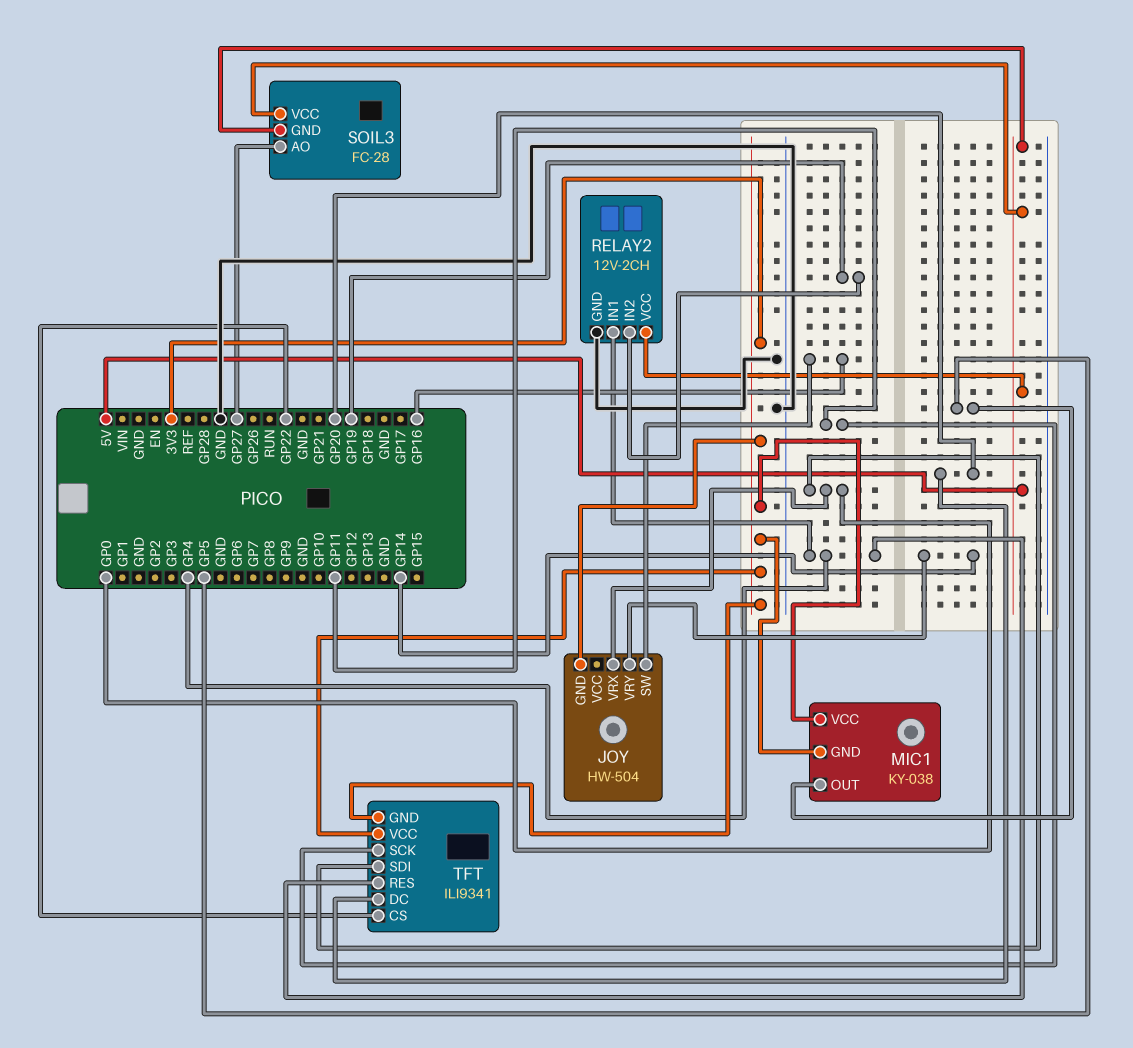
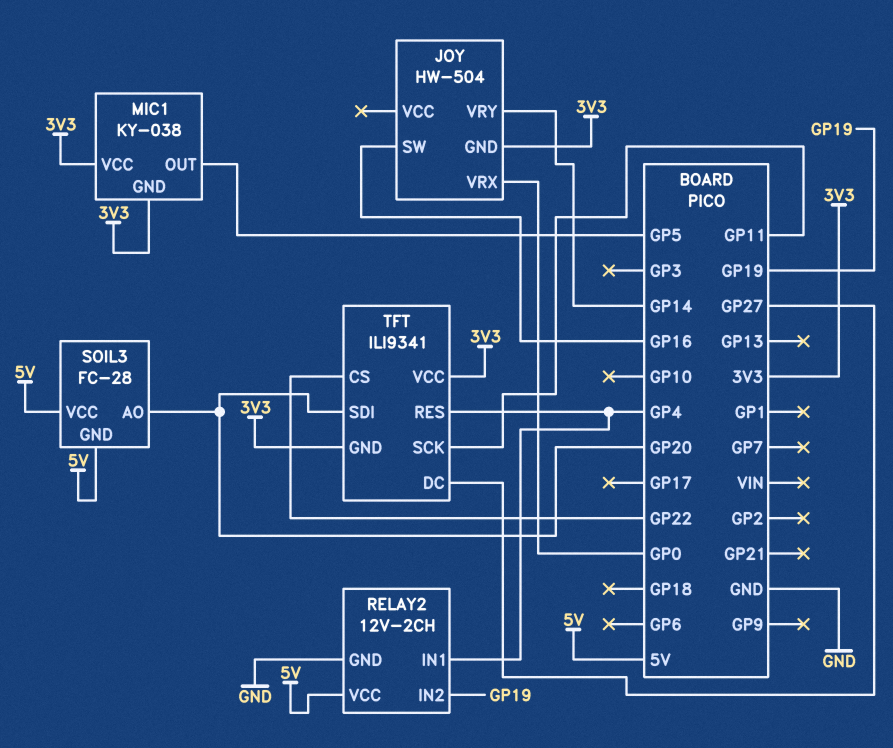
SOIL3 pin AO: GP27 -> GP20
TFT pin DC: GP20 -> GP27
TFT pin SDI: GP0 -> GP20

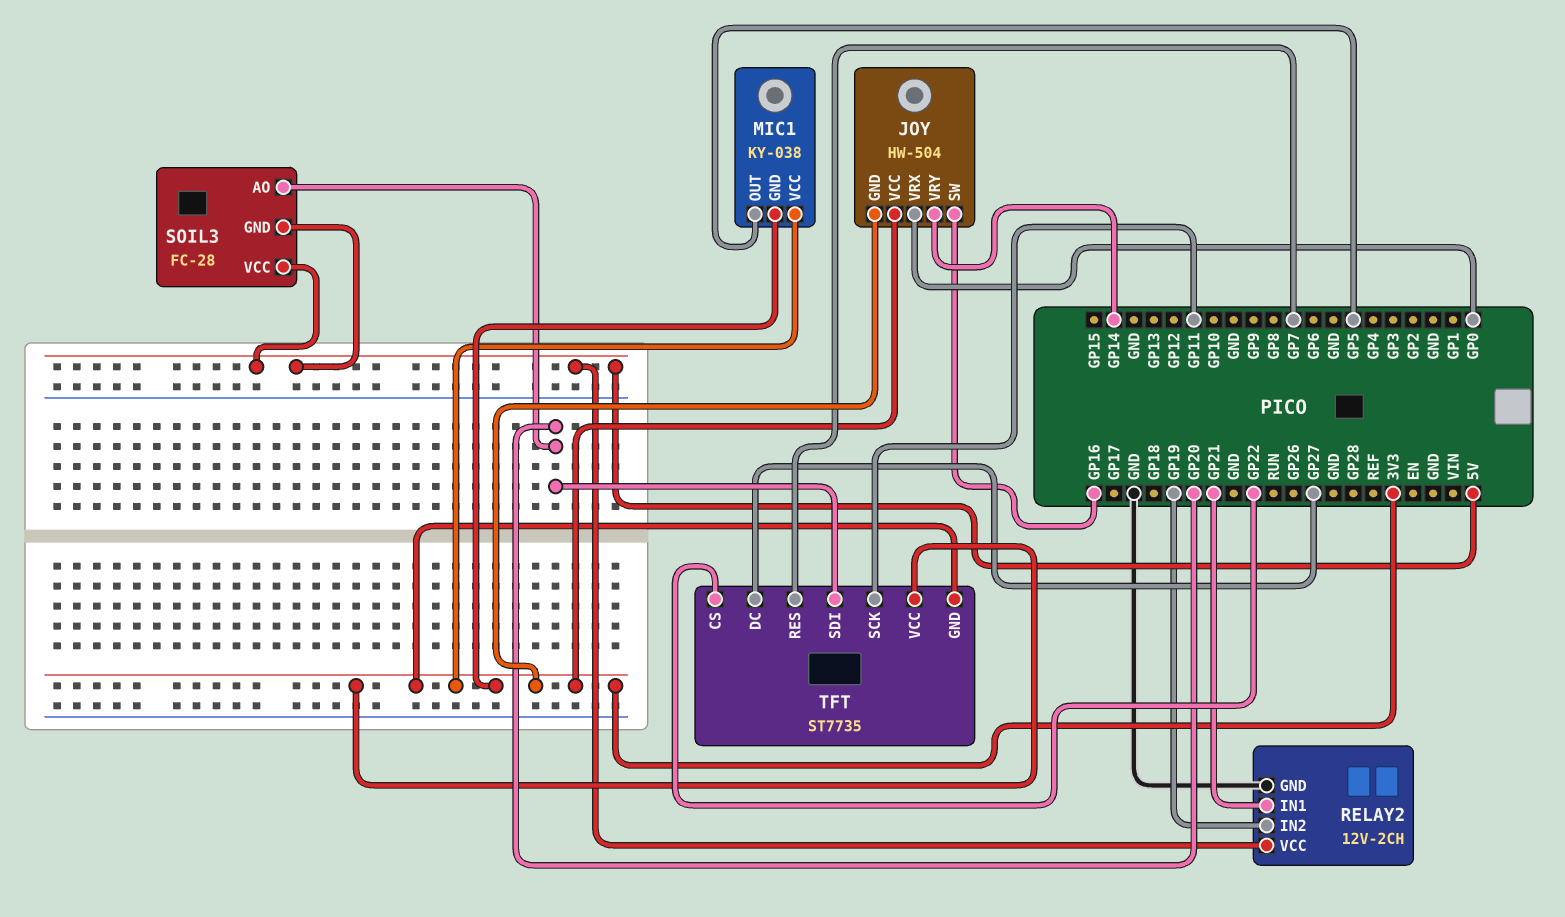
JOY pin VCC: none -> 3V3
RELAY2 pin IN1: GP4 -> GP21
TFT: ILI9341 -> ST7735
TFT pin RES: GP4 -> GP7

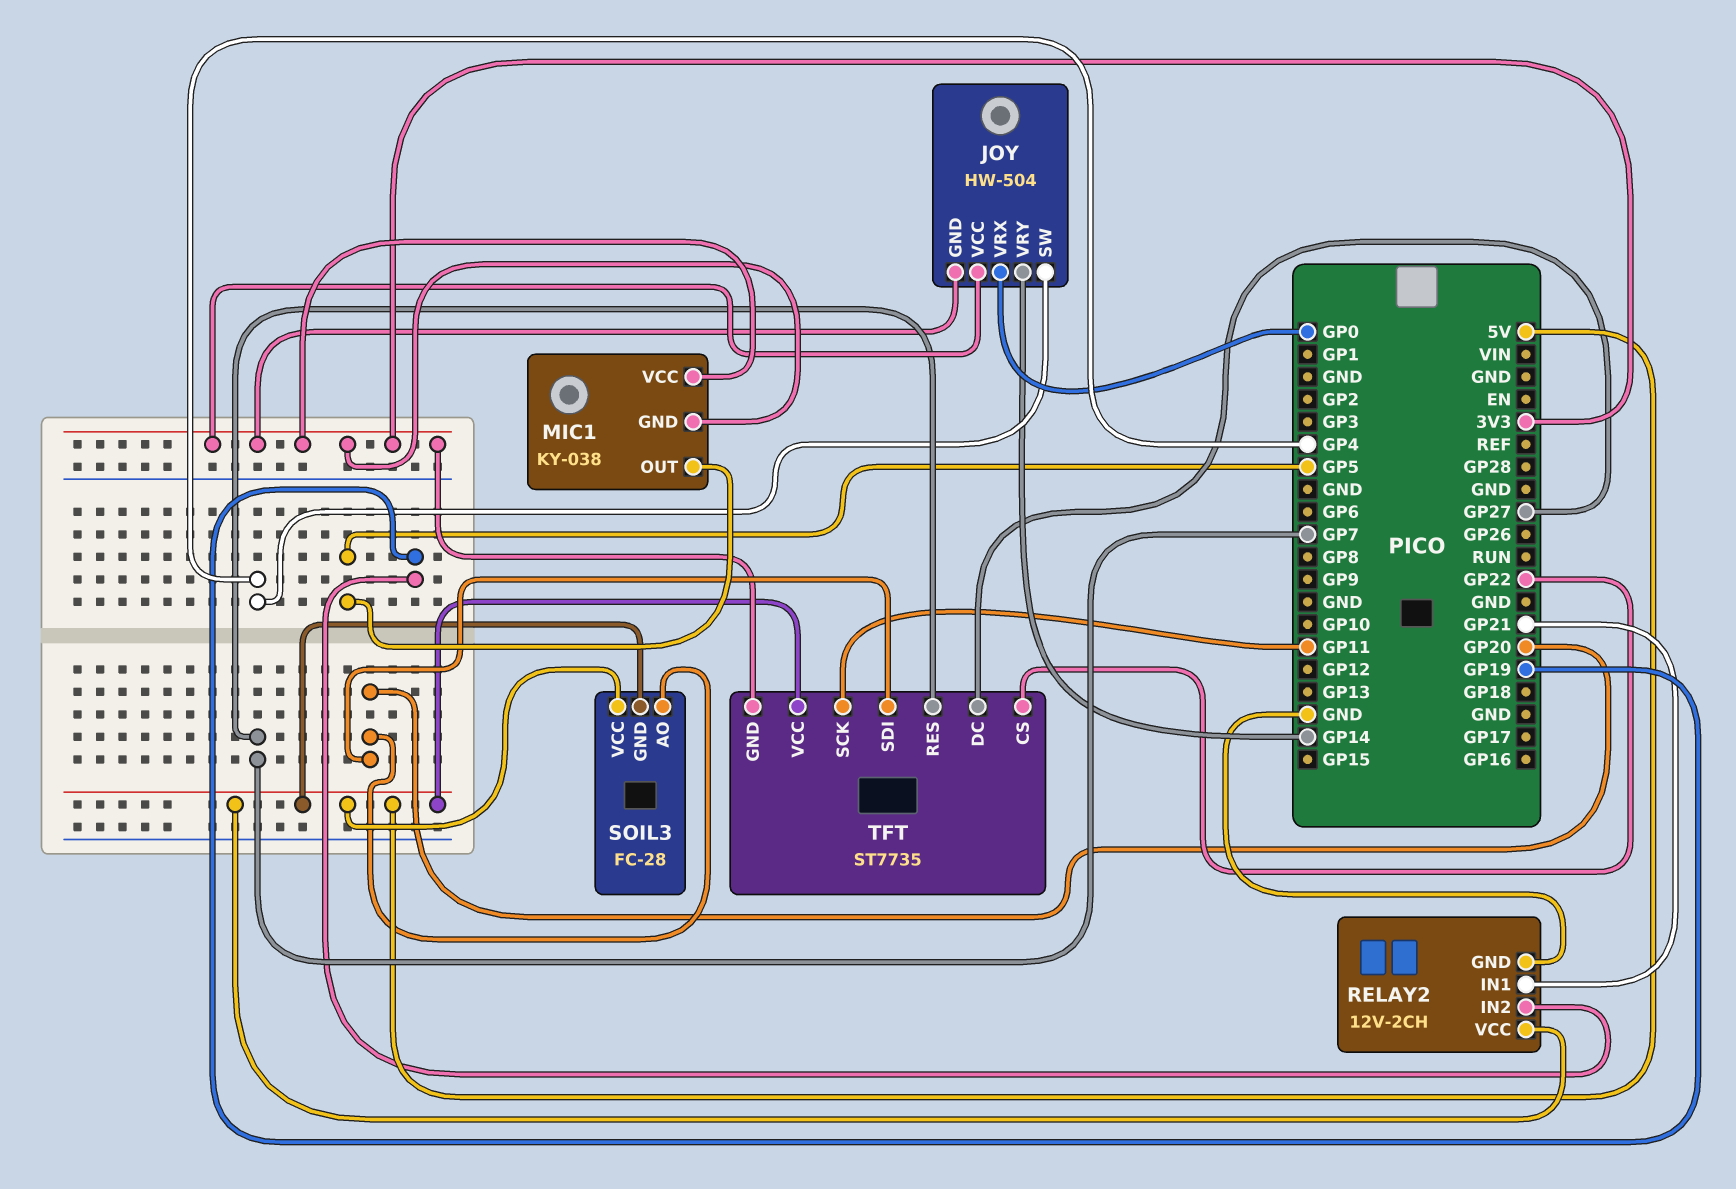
JOY pin SW: GP16 -> GP4
TFT pin VCC: 3V3 -> 5V

